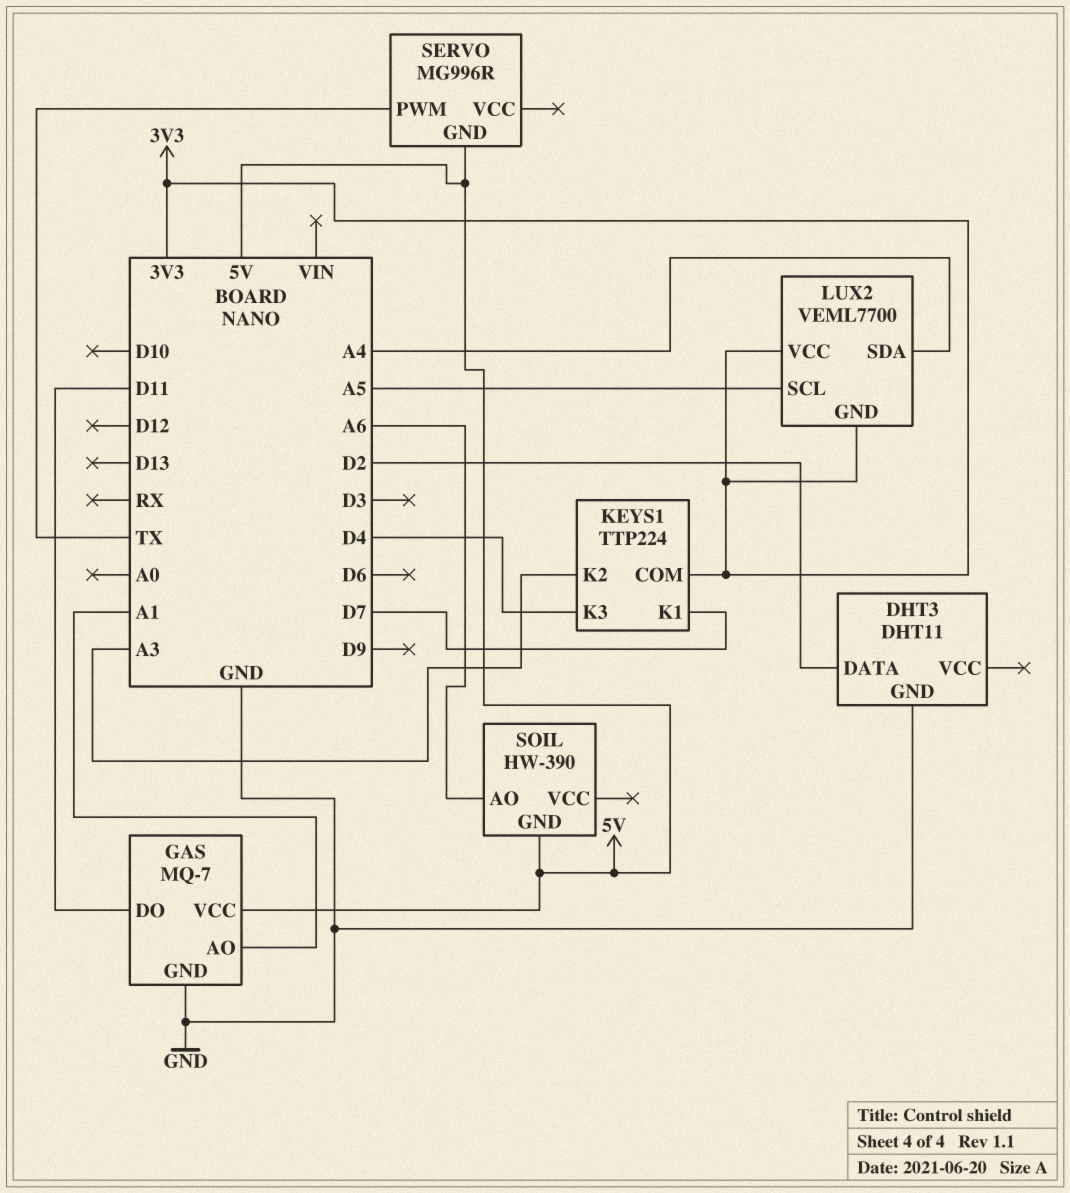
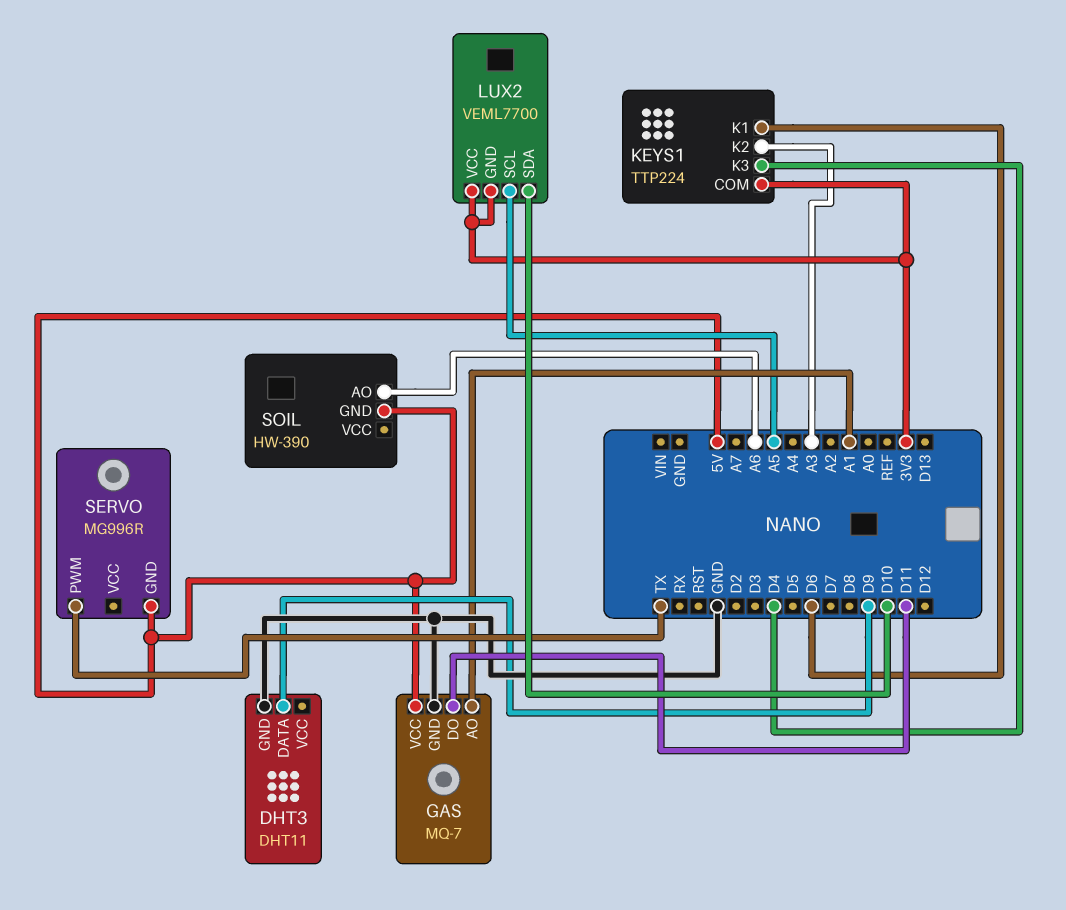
DHT3 pin DATA: D2 -> D9
KEYS1 pin K1: D7 -> D6
LUX2 pin SDA: A4 -> D10

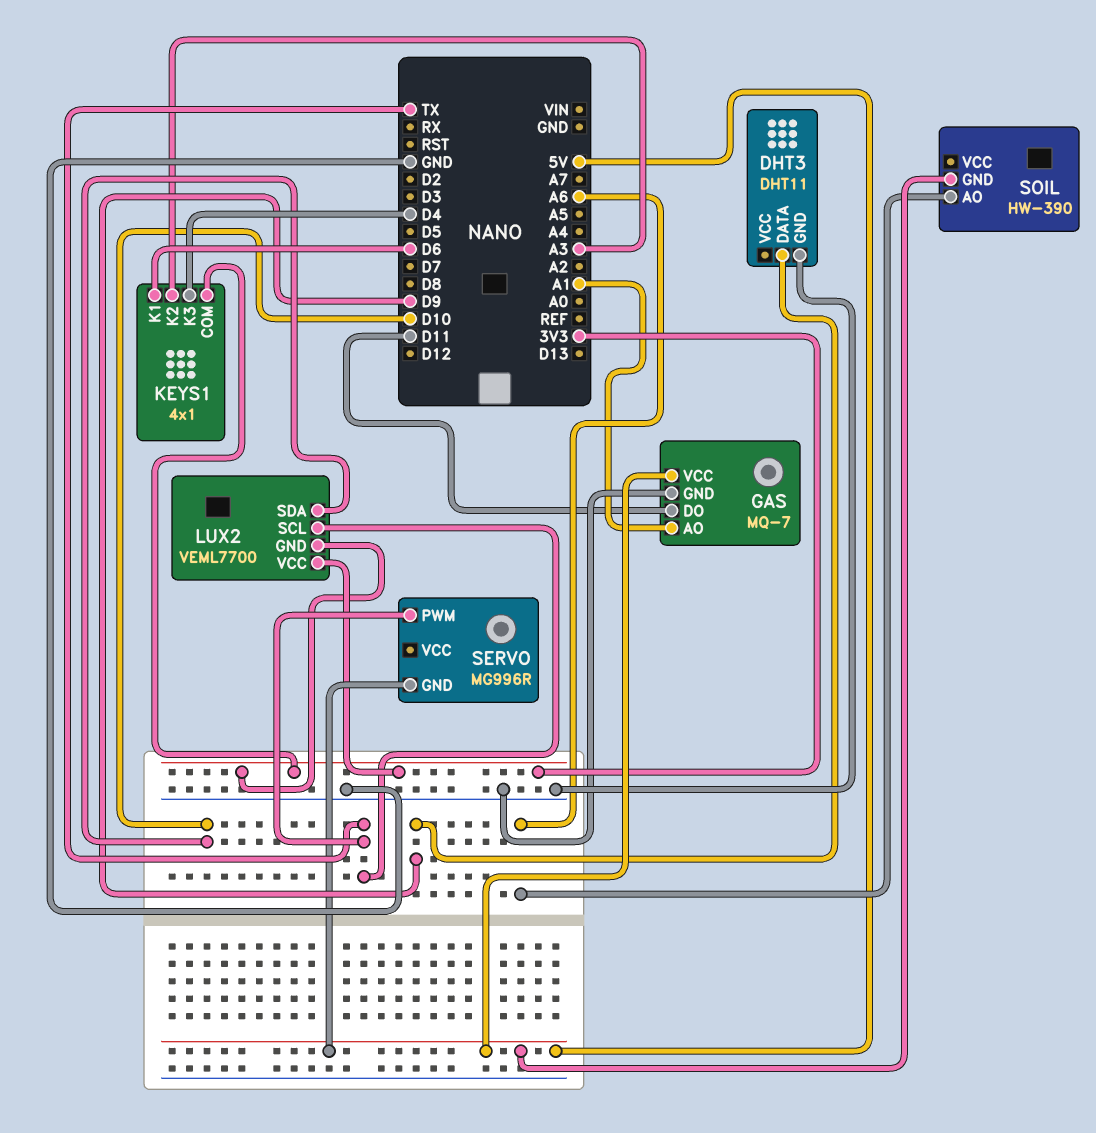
KEYS1: TTP224 -> 4x1
LUX2 pin SCL: A5 -> TX

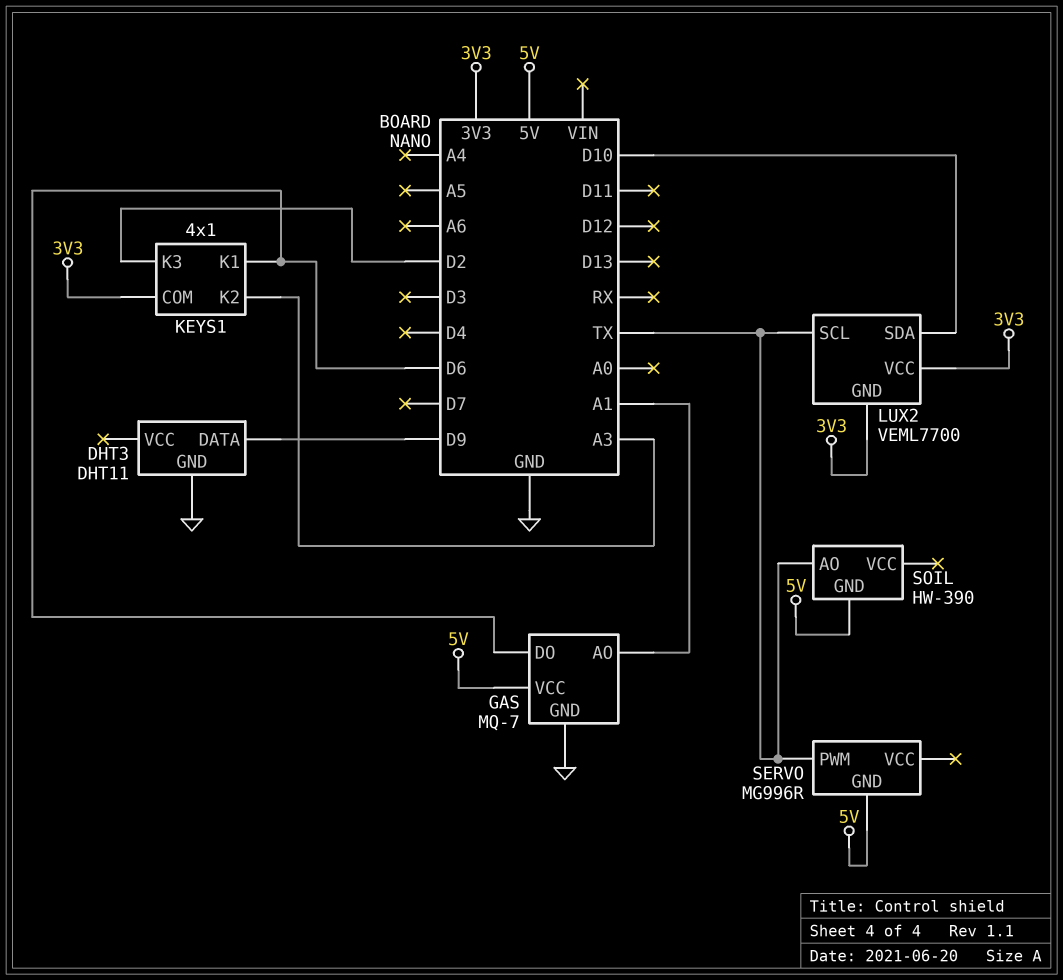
GAS pin DO: D11 -> D6
KEYS1 pin K3: D4 -> D2
SOIL pin AO: A6 -> TX

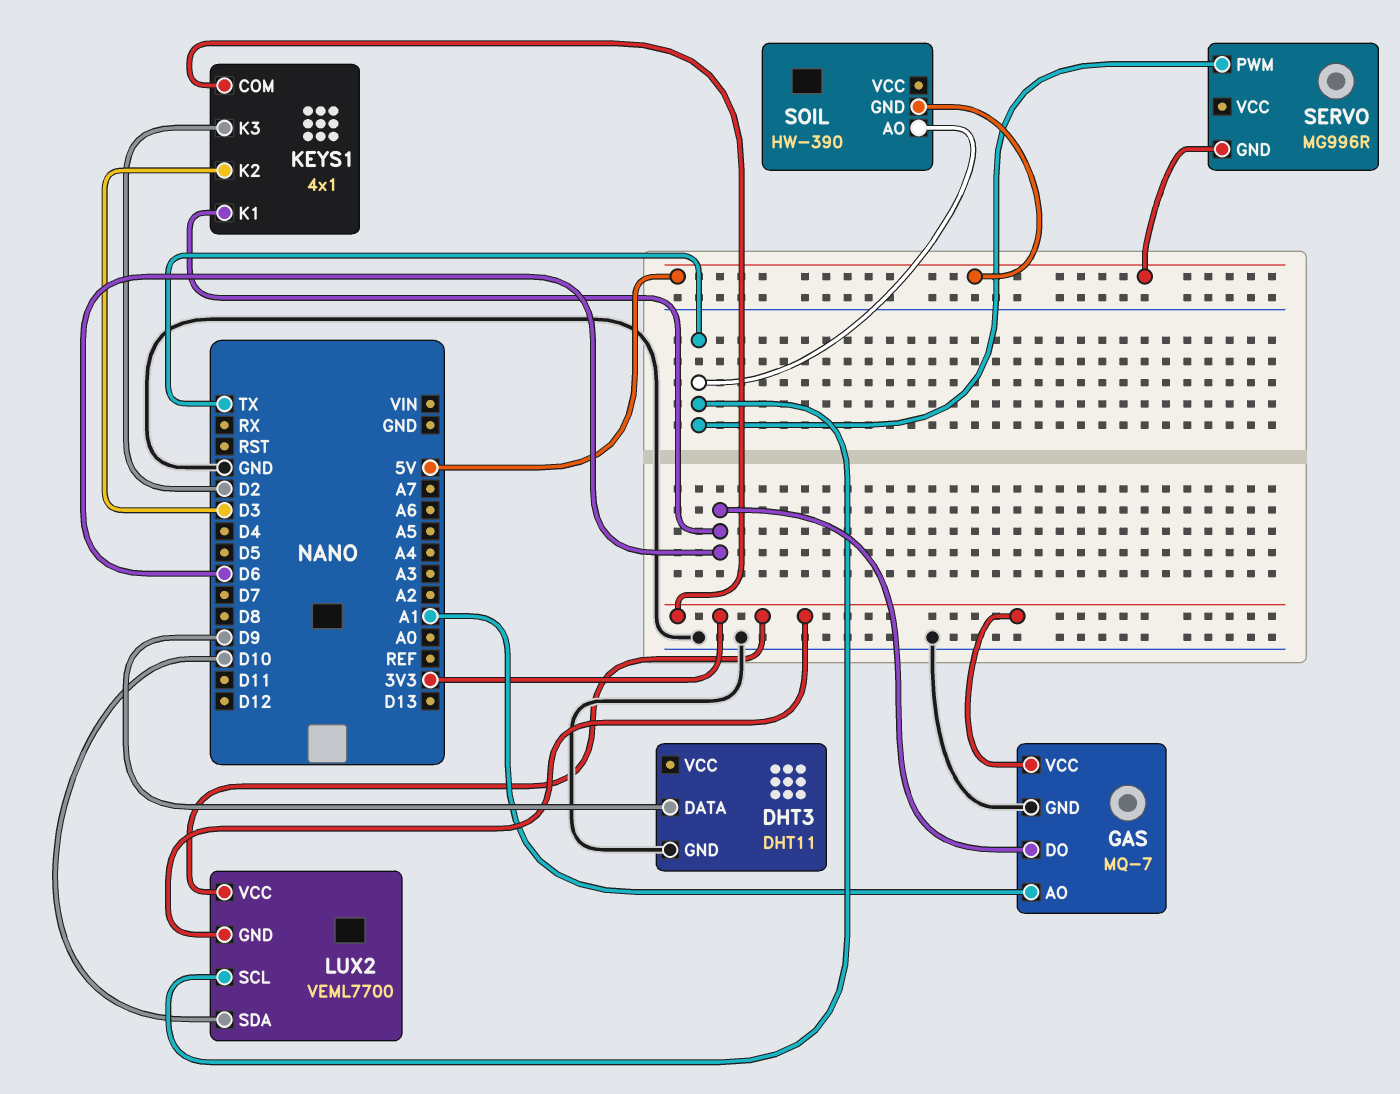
GAS pin VCC: 5V -> 3V3
KEYS1 pin K2: A3 -> D3

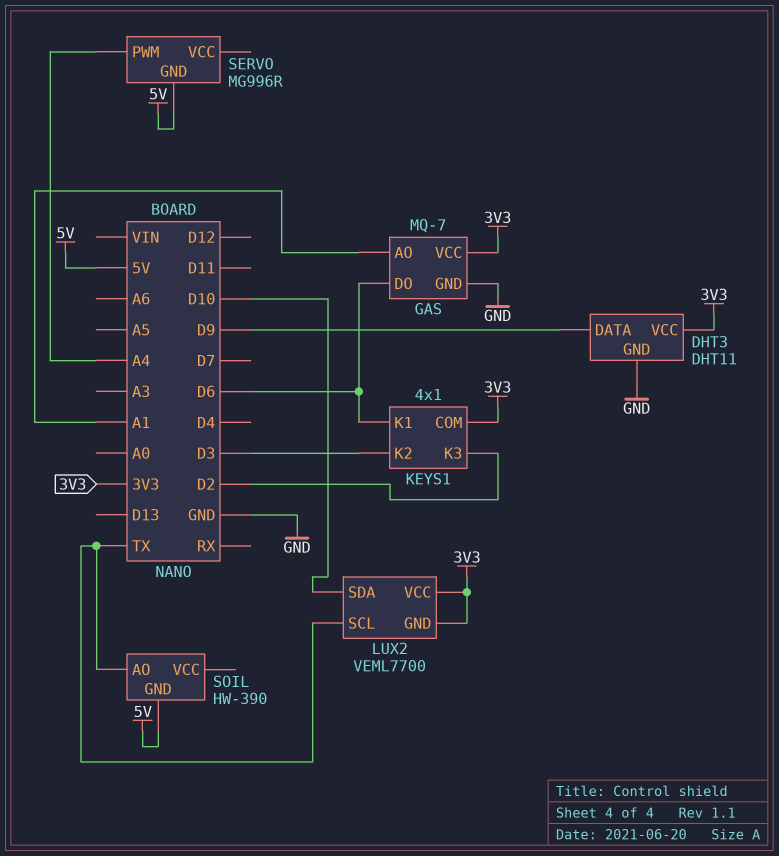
DHT3 pin VCC: none -> 3V3
SERVO pin PWM: TX -> A4

